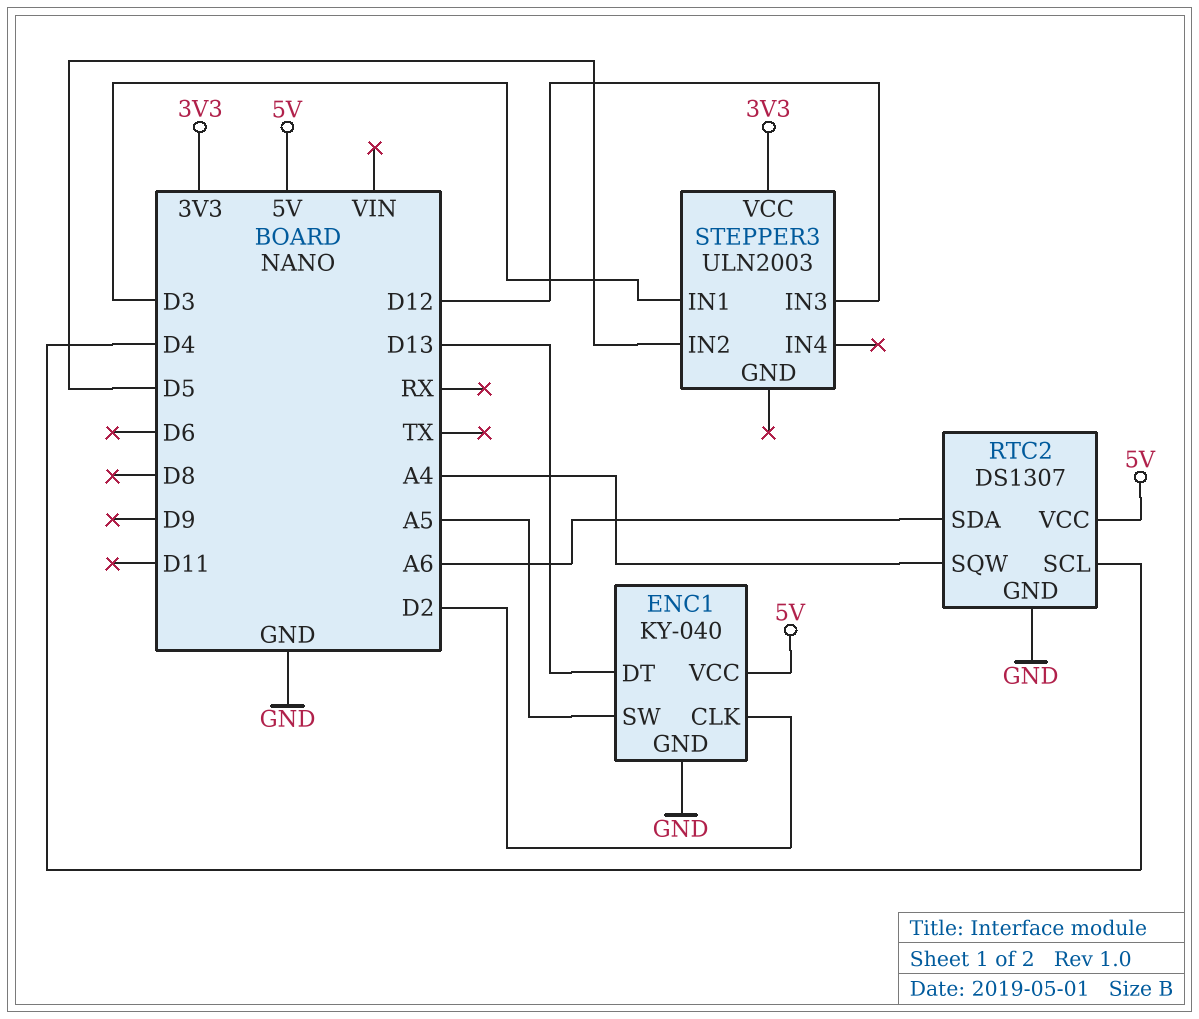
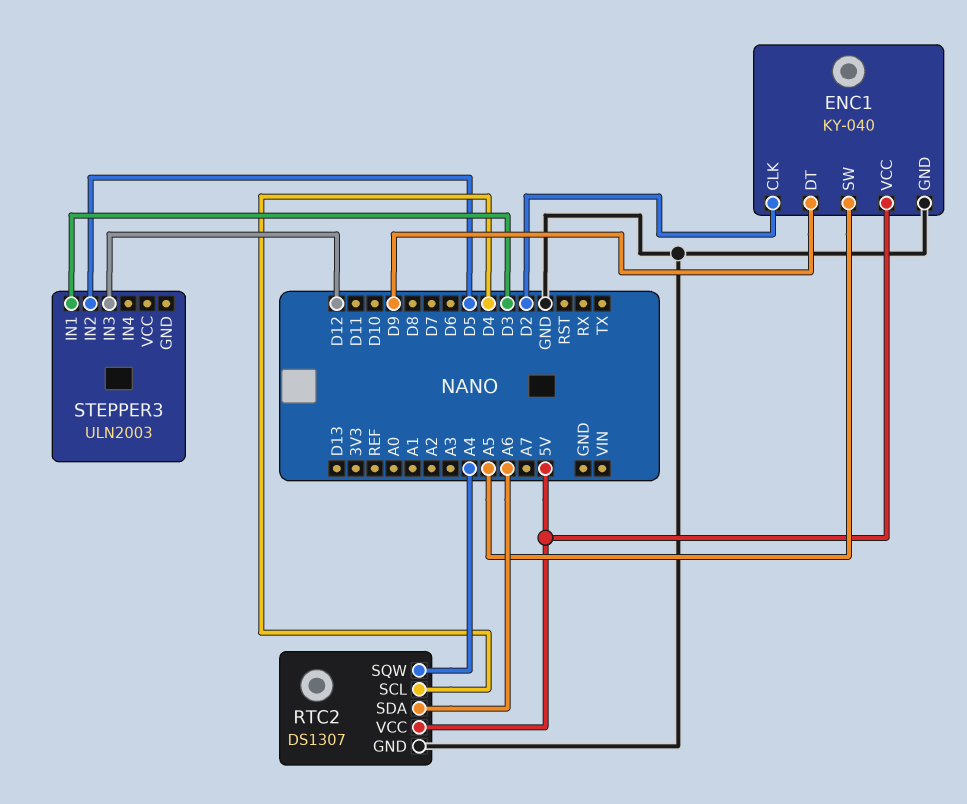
ENC1 pin DT: D13 -> D9
STEPPER3 pin VCC: 3V3 -> none

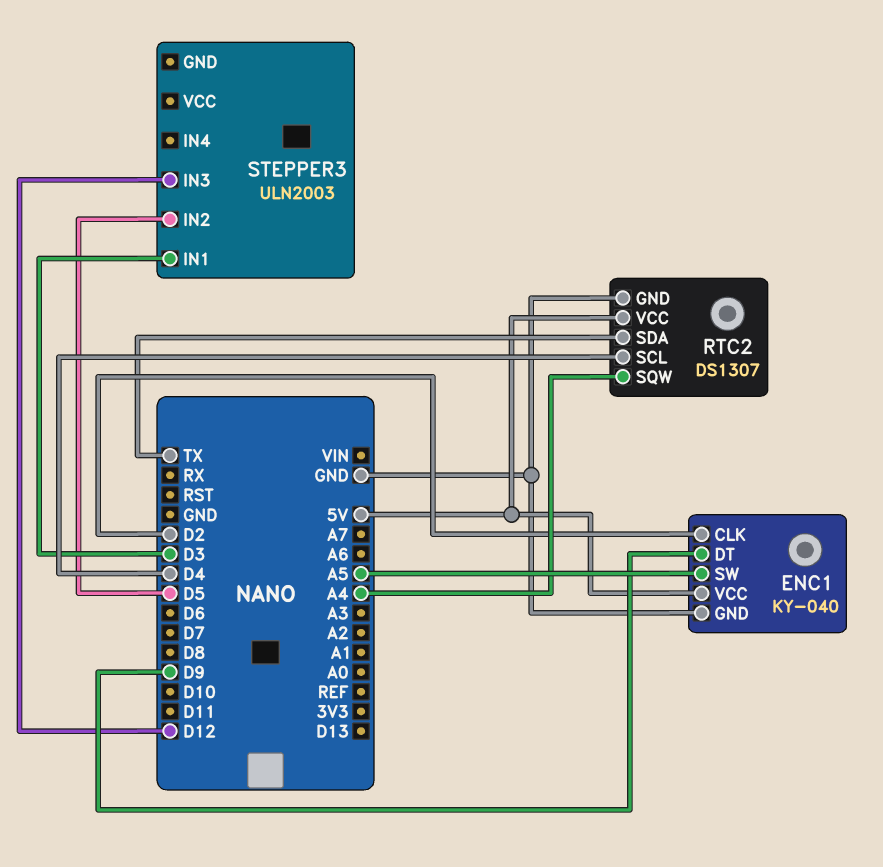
RTC2 pin SDA: A6 -> TX

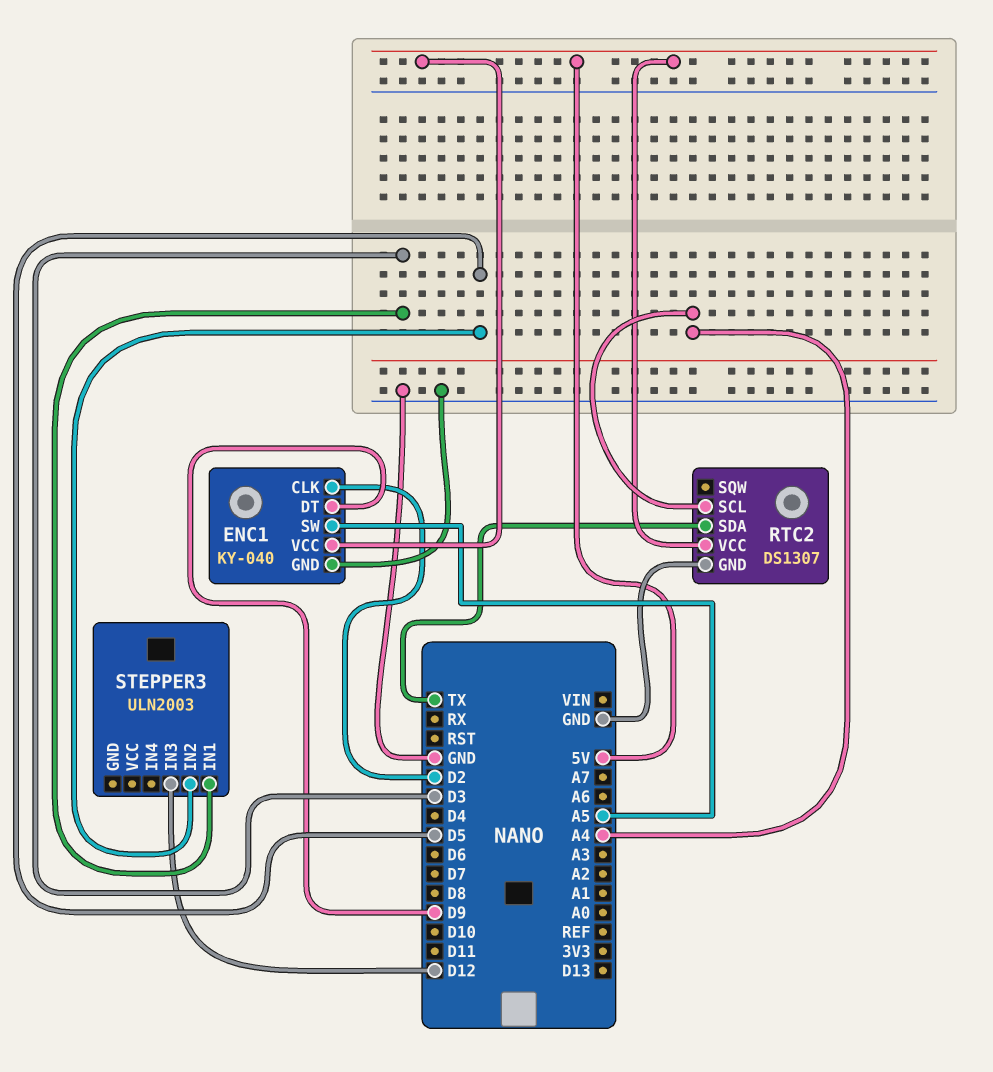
RTC2 pin SCL: D4 -> A4
RTC2 pin SQW: A4 -> none

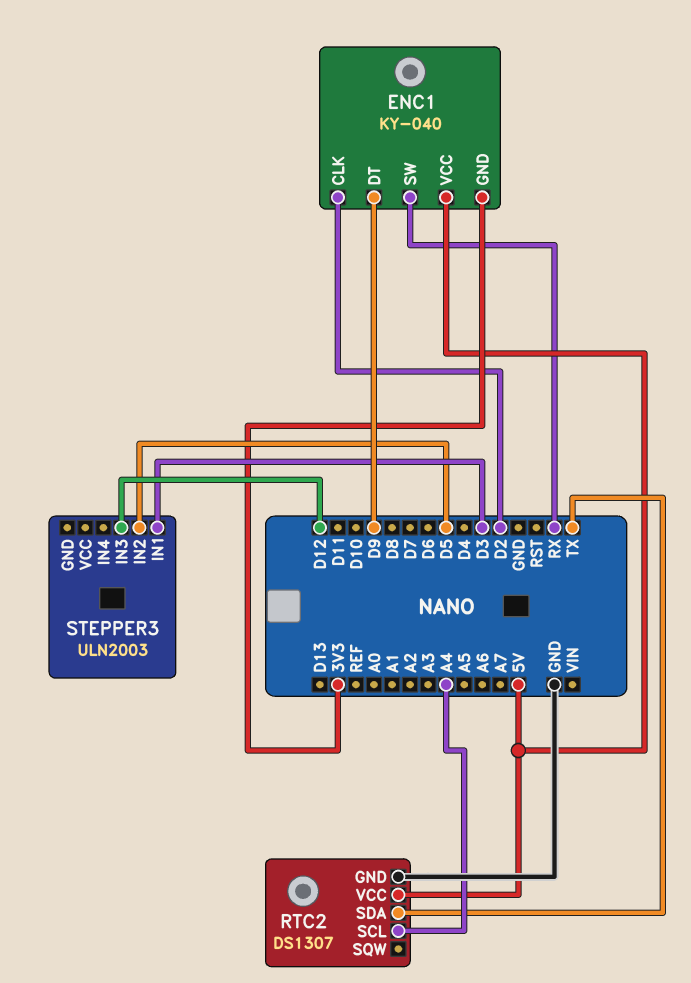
ENC1 pin GND: GND -> 3V3
ENC1 pin SW: A5 -> RX

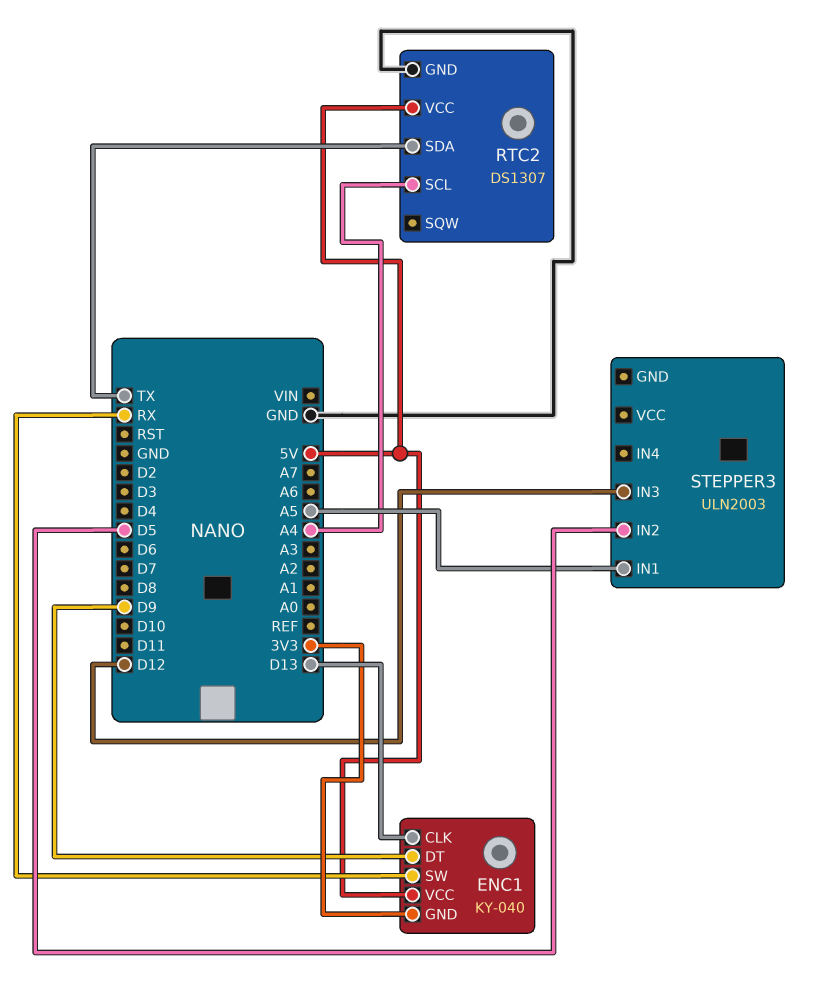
ENC1 pin CLK: D2 -> D13
STEPPER3 pin IN1: D3 -> A5

